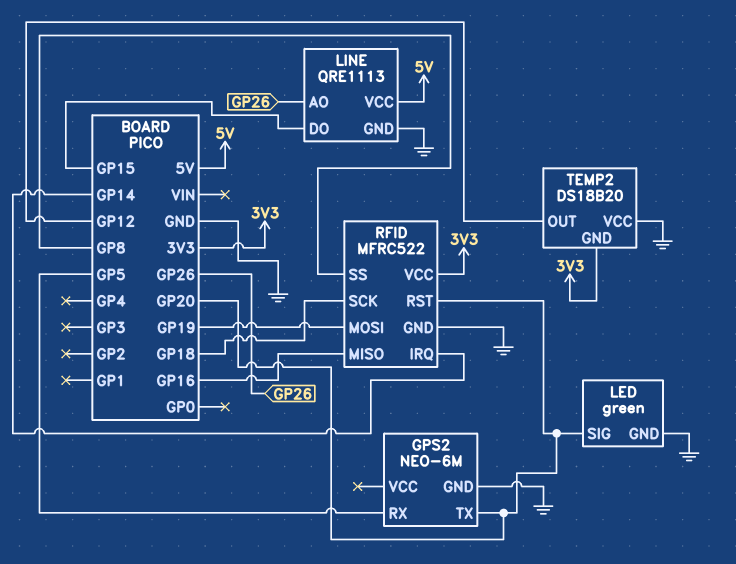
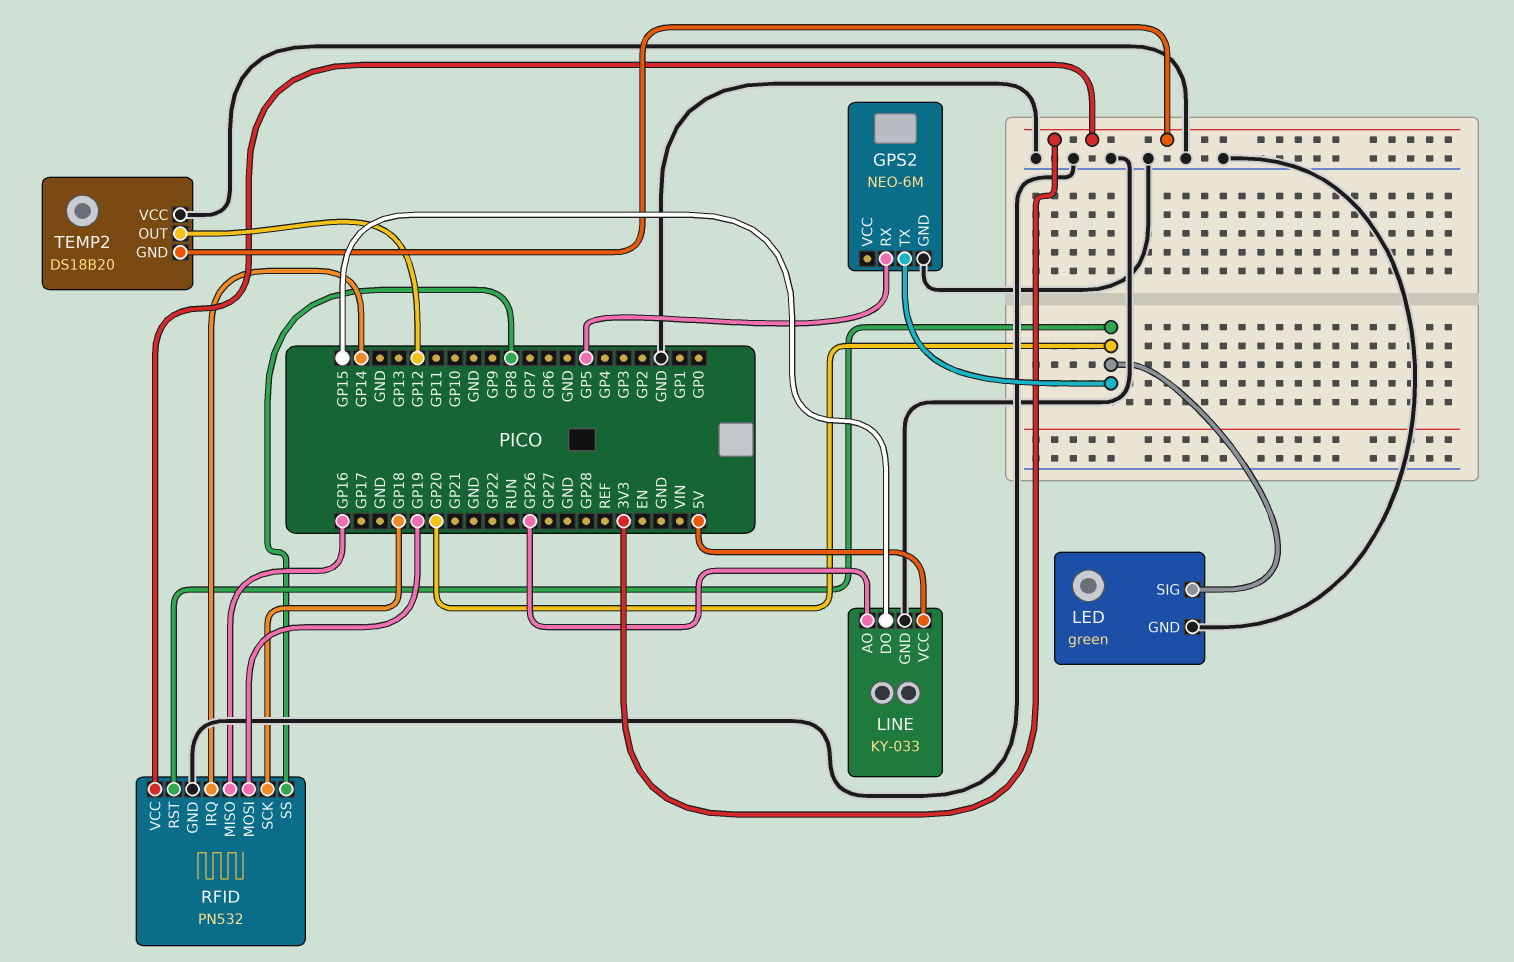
LINE: QRE1113 -> KY-033
RFID: MFRC522 -> PN532

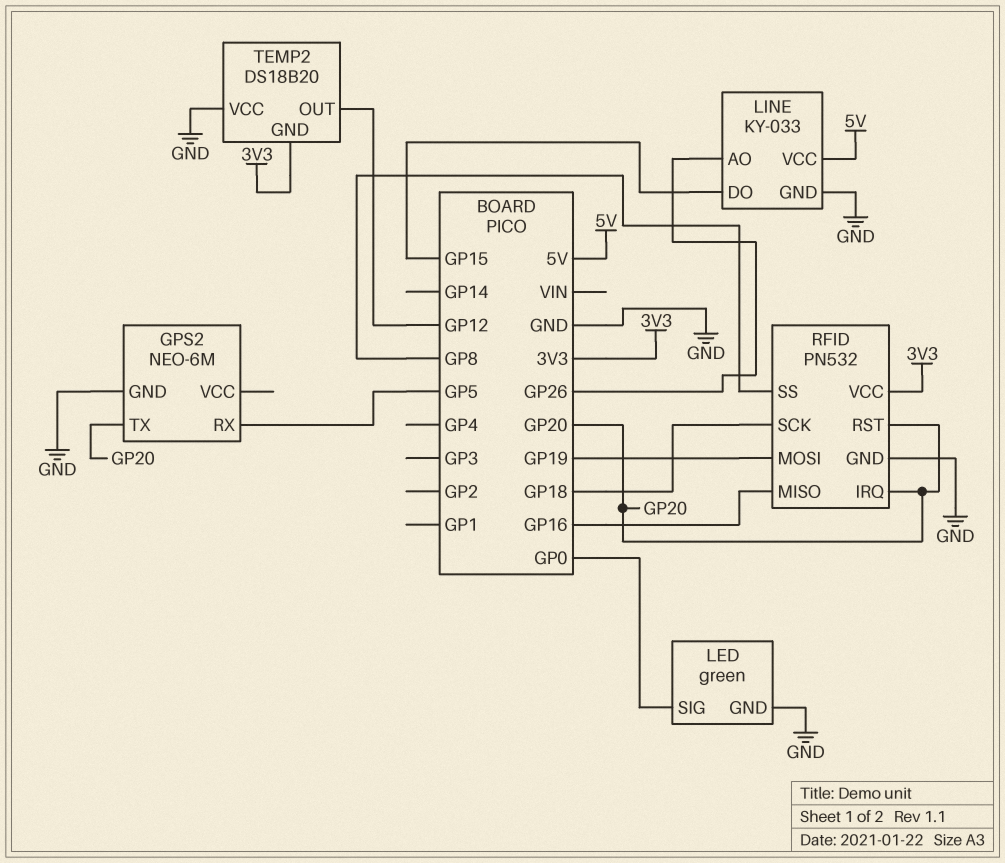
LED pin SIG: GP20 -> GP0
RFID pin IRQ: GP14 -> GP20

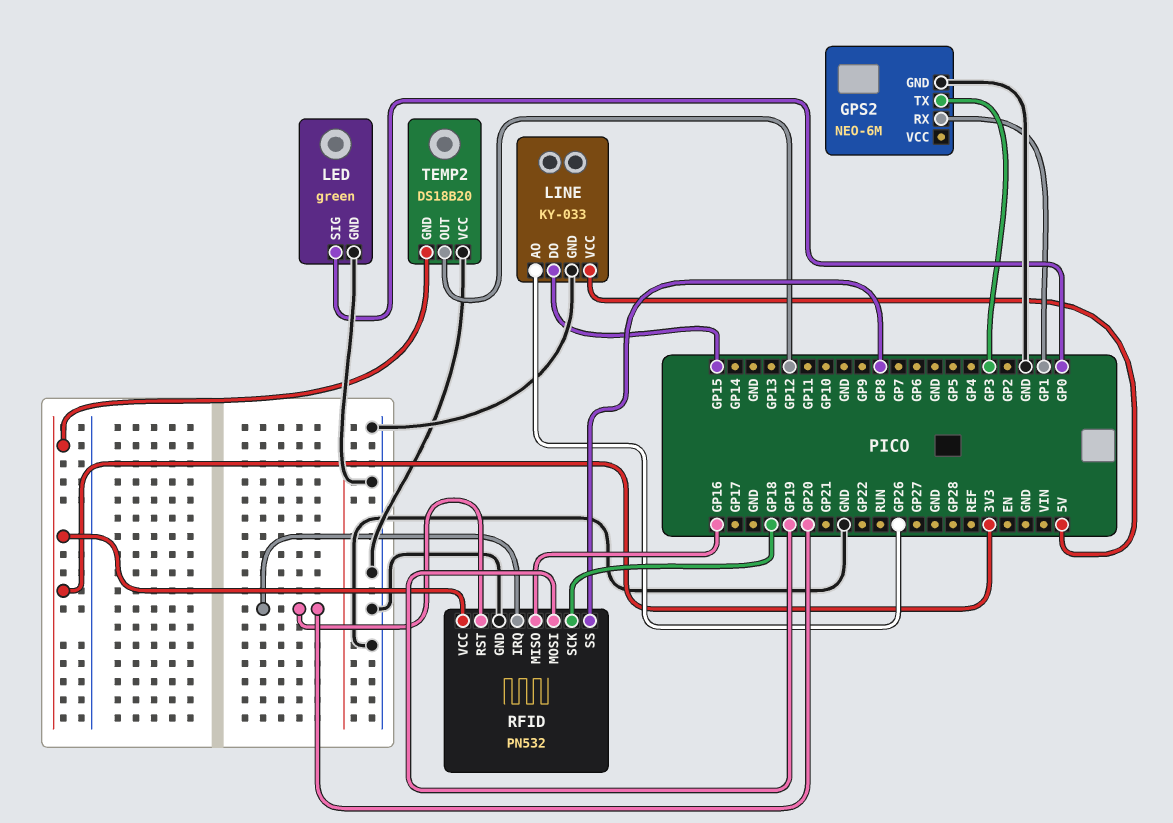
GPS2 pin RX: GP5 -> GP1
GPS2 pin TX: GP20 -> GP3

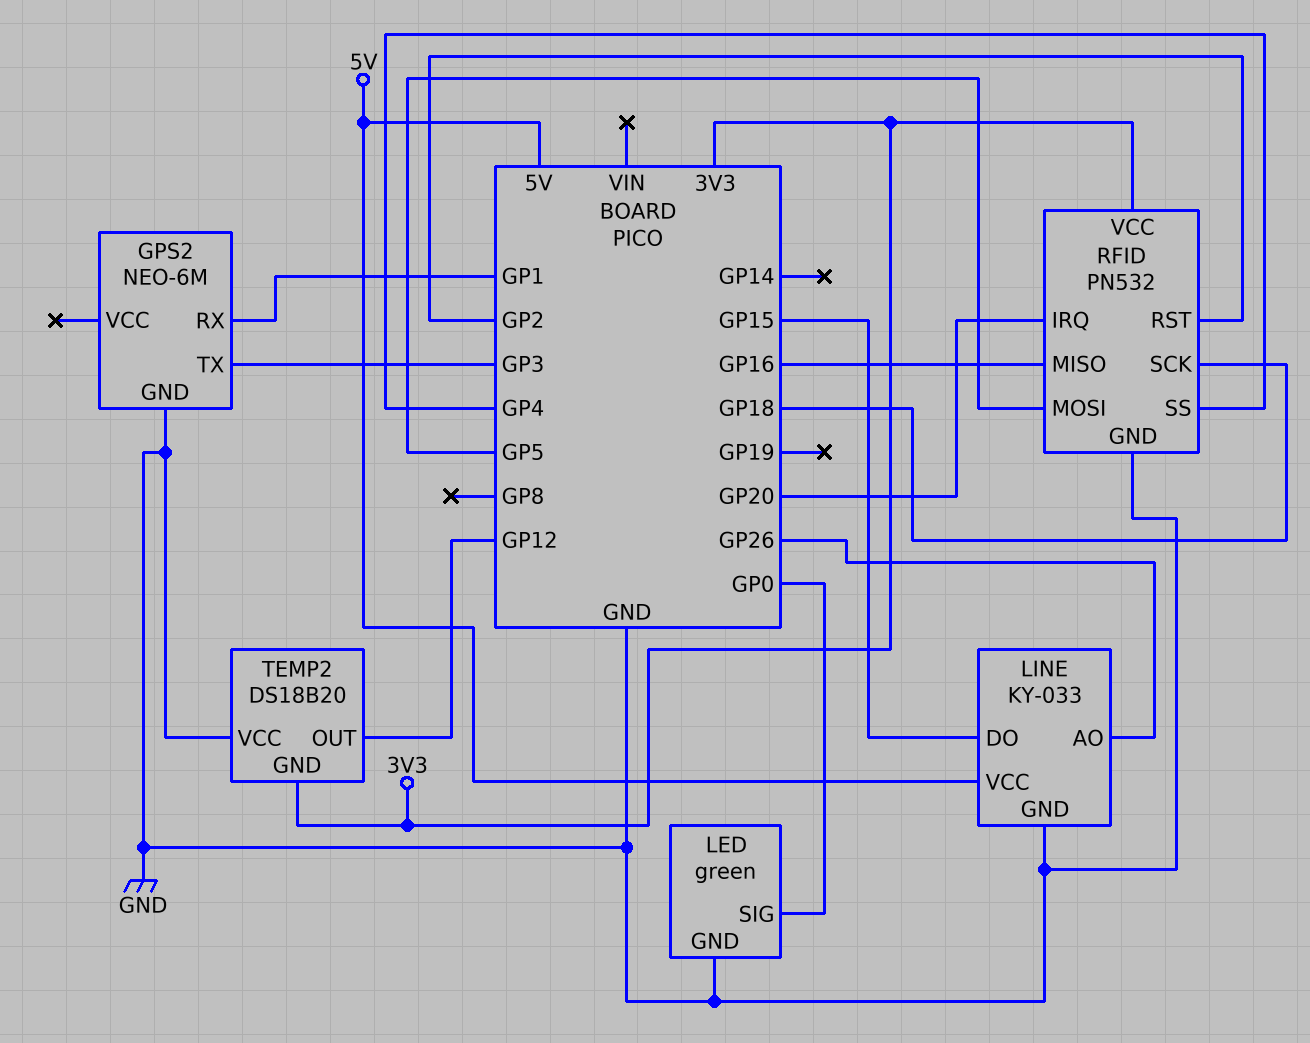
RFID pin MOSI: GP19 -> GP5
RFID pin RST: GP20 -> GP2
RFID pin SS: GP8 -> GP4

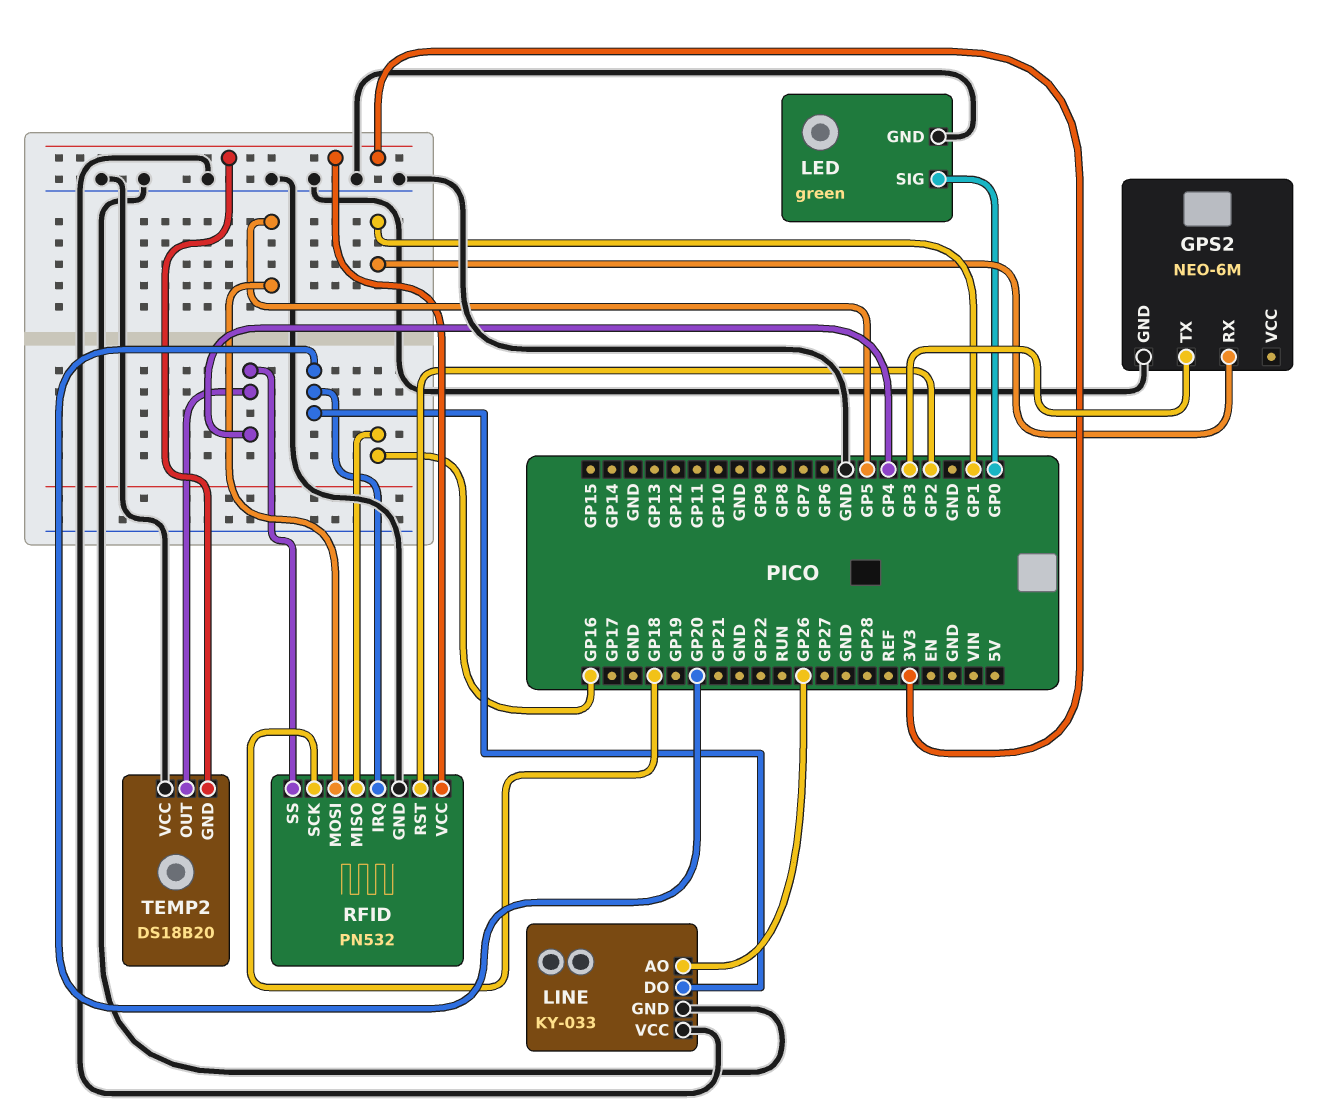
LINE pin DO: GP15 -> GP20
LINE pin VCC: 5V -> GND
TEMP2 pin OUT: GP12 -> GP4

